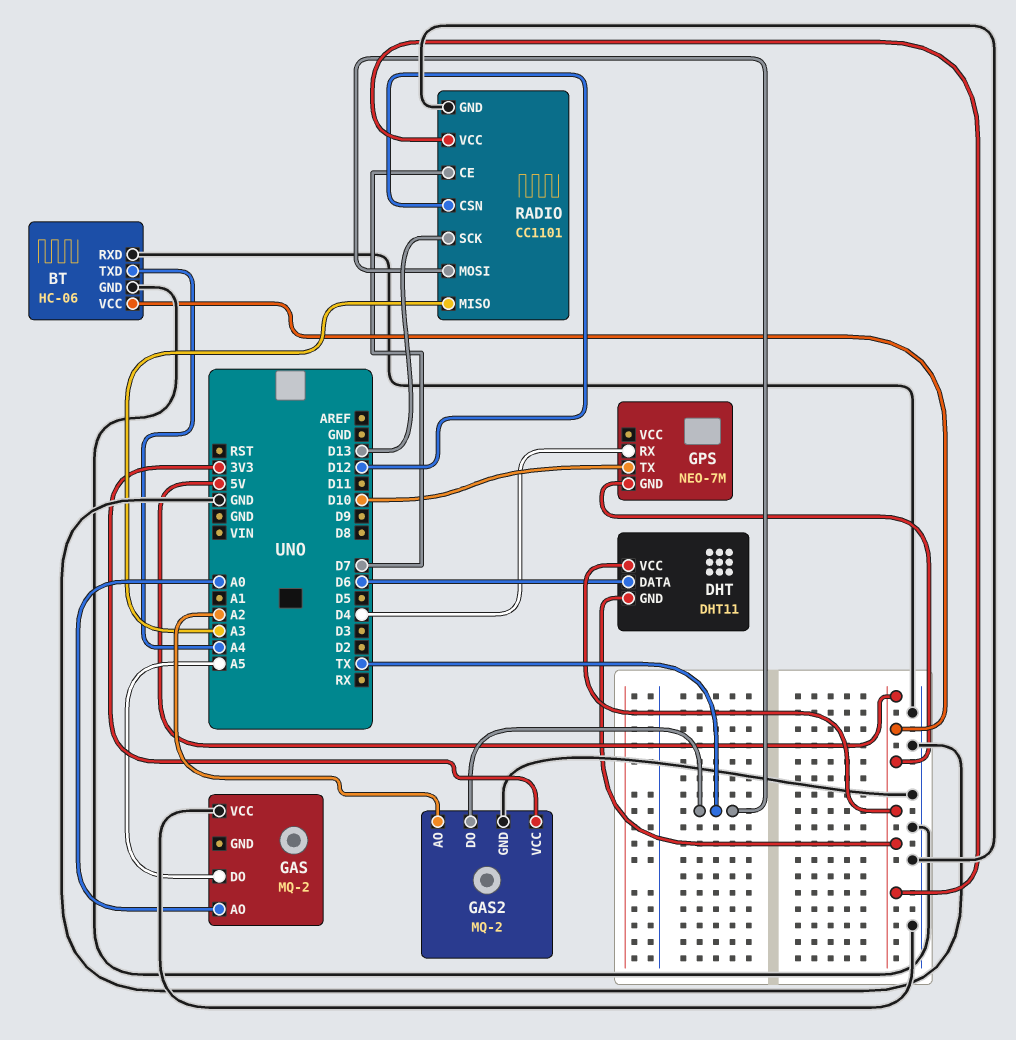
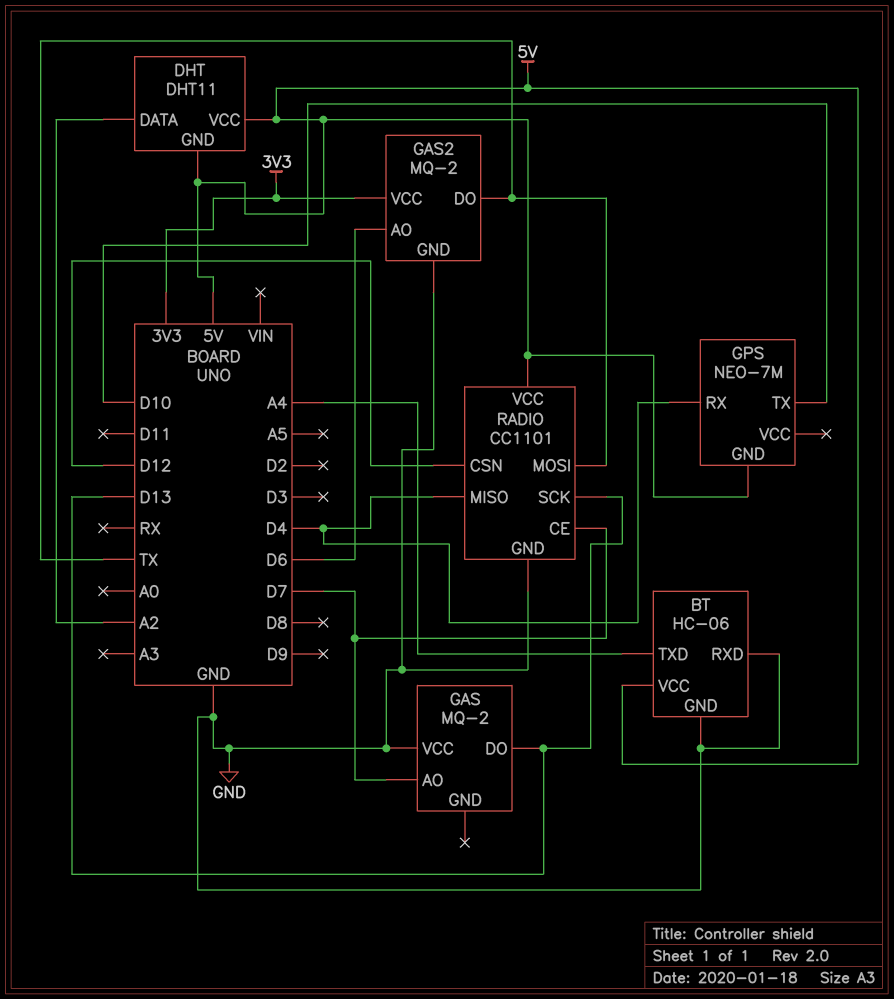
DHT pin DATA: D6 -> A2
GAS pin AO: A0 -> D7
GAS pin DO: A5 -> D13
GAS2 pin AO: A2 -> D6
RADIO pin MISO: A3 -> D4

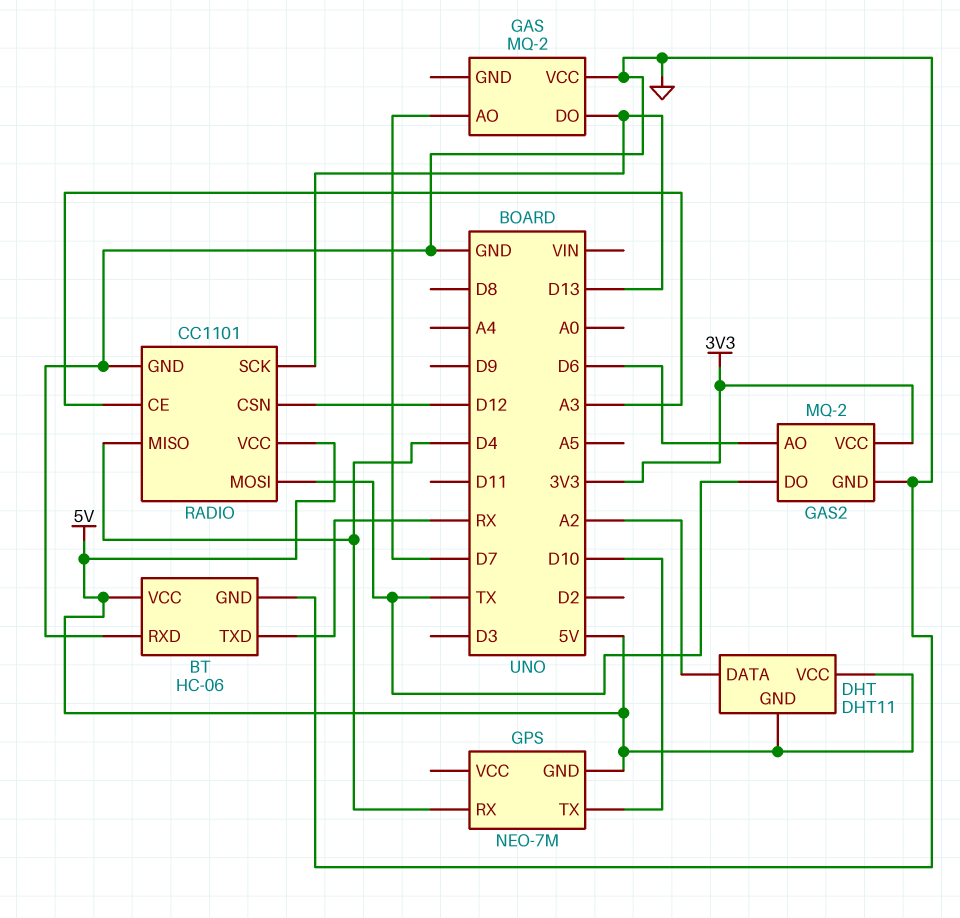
BT pin TXD: A4 -> RX
RADIO pin CE: D7 -> A3

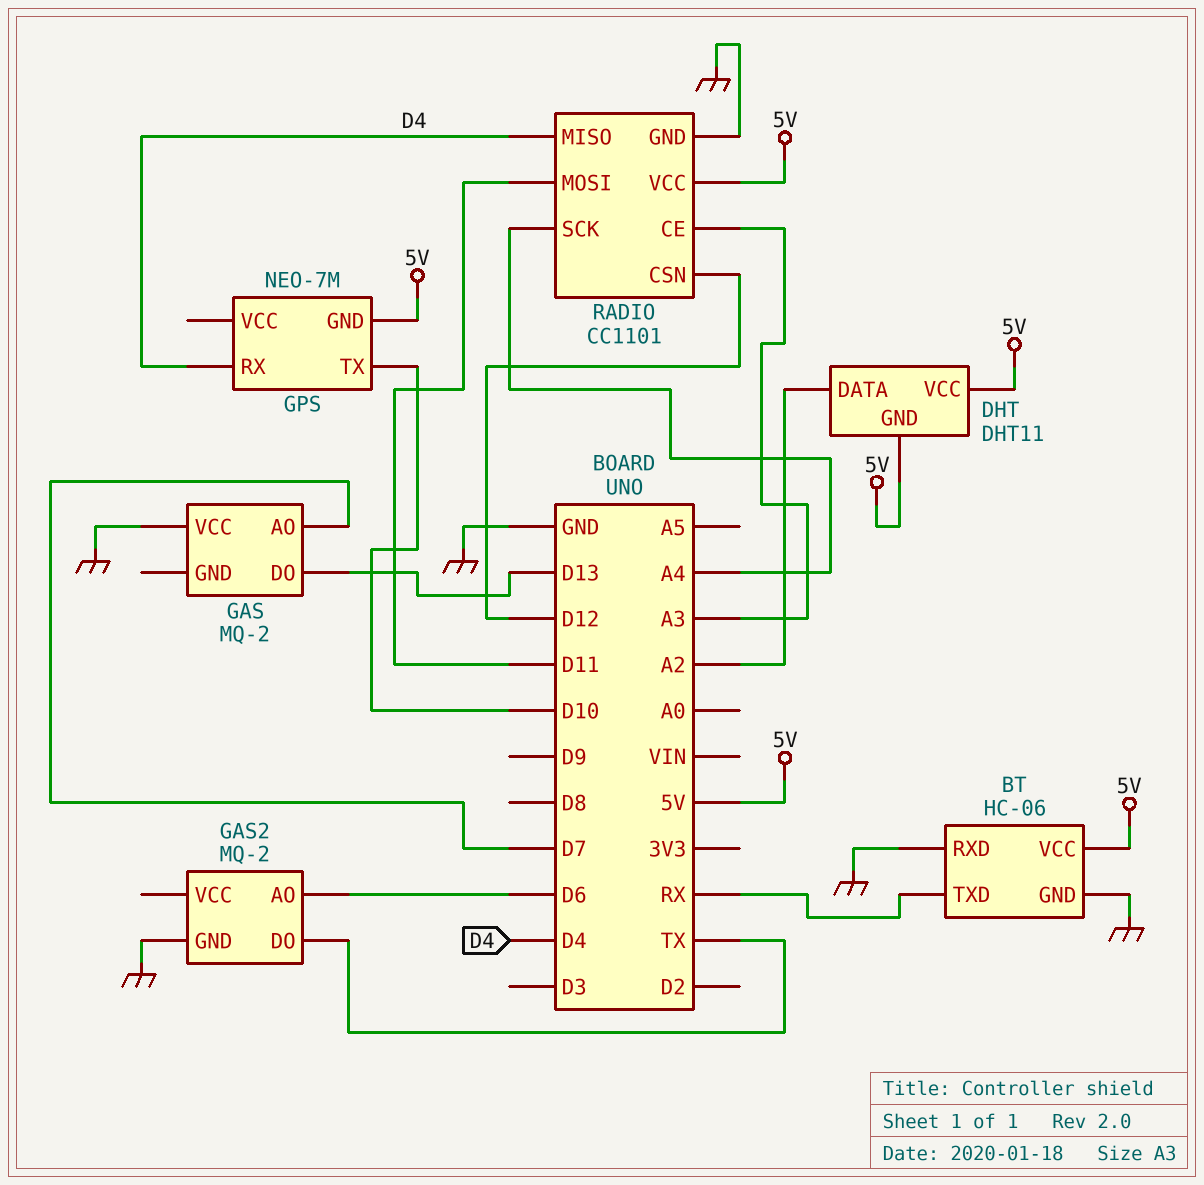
GAS2 pin VCC: 3V3 -> none
RADIO pin MOSI: TX -> D11
RADIO pin SCK: D13 -> A4

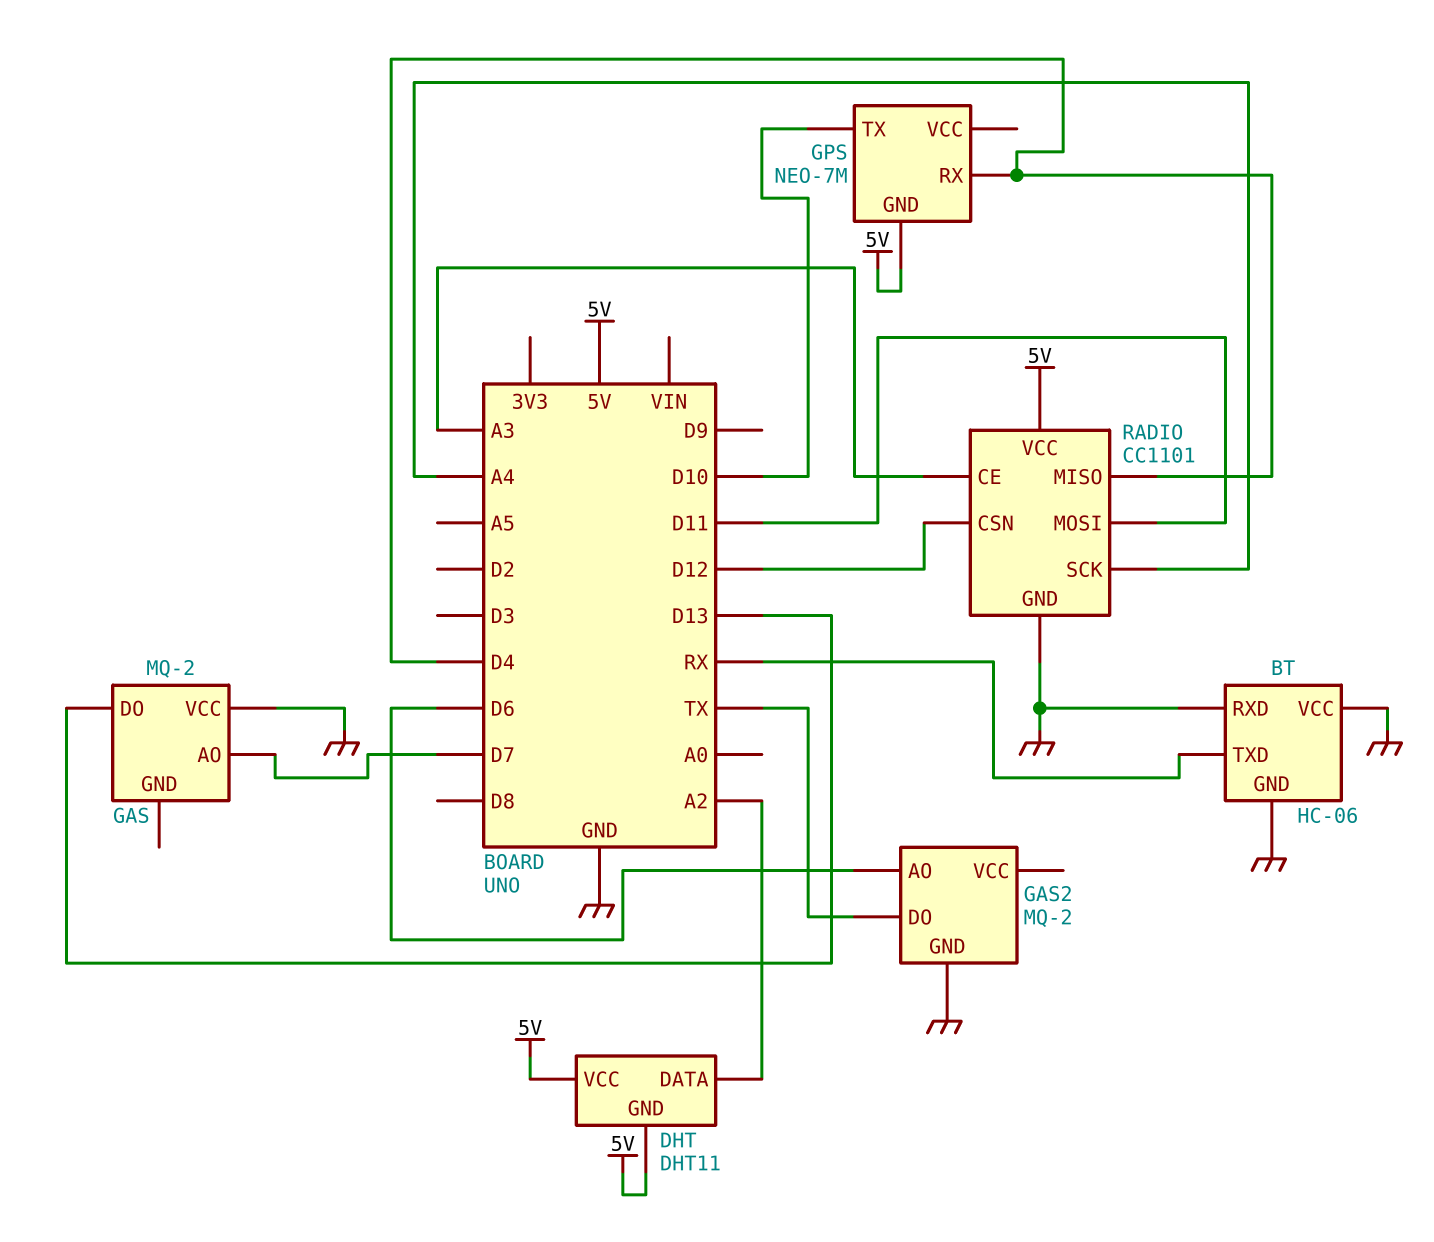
BT pin VCC: 5V -> GND

